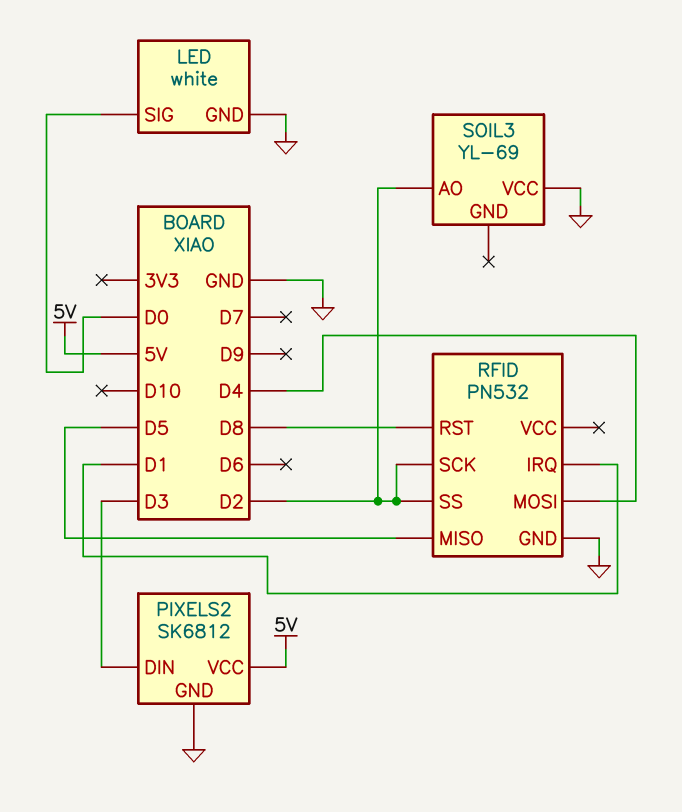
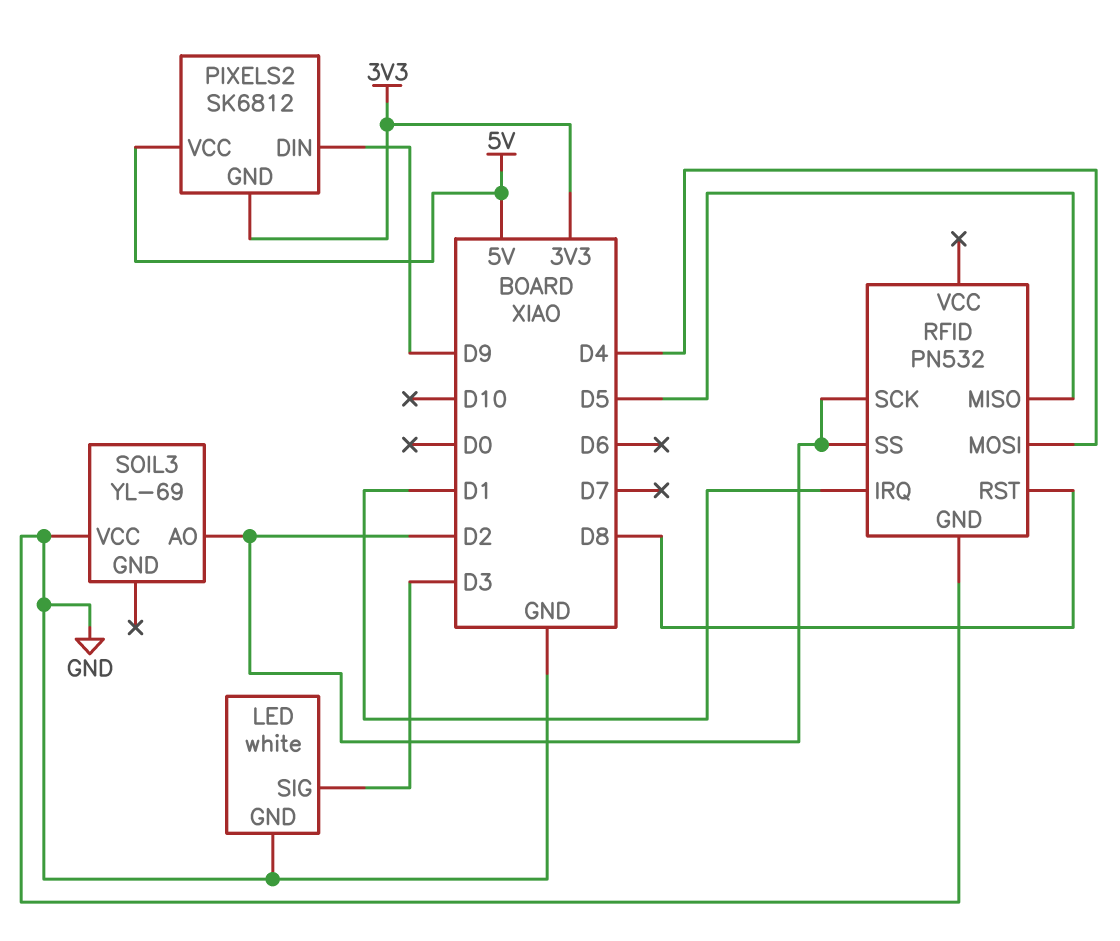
LED pin SIG: D0 -> D3
PIXELS2 pin DIN: D3 -> D9
PIXELS2 pin GND: GND -> 3V3

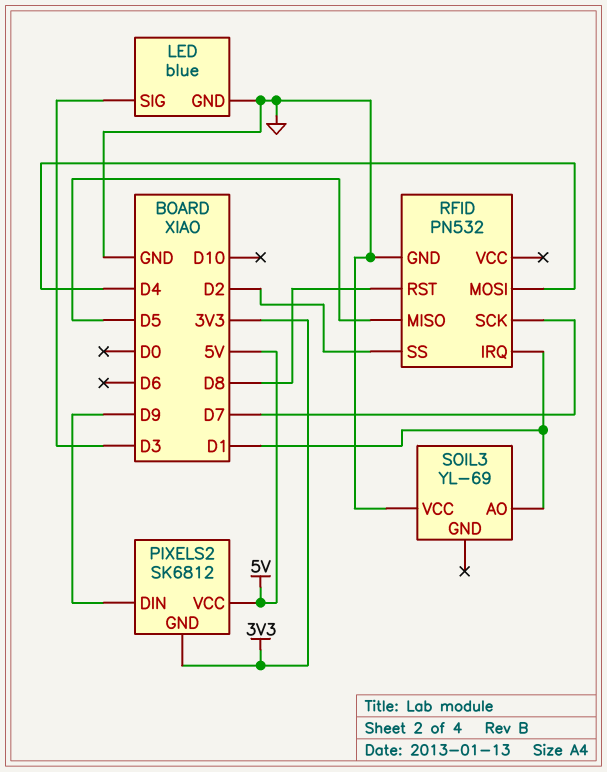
LED: white -> blue
RFID pin SCK: D2 -> D7
SOIL3 pin AO: D2 -> D1

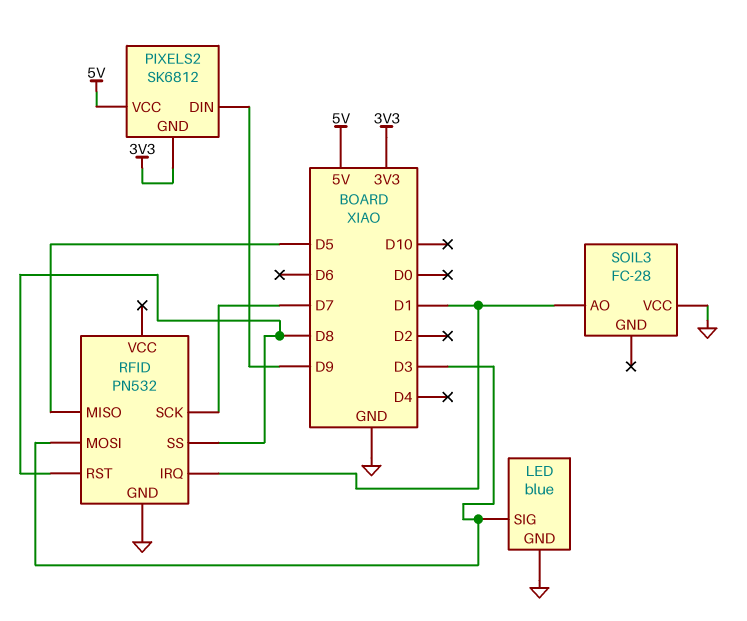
RFID pin MOSI: D4 -> D3
RFID pin SS: D2 -> D8
SOIL3: YL-69 -> FC-28

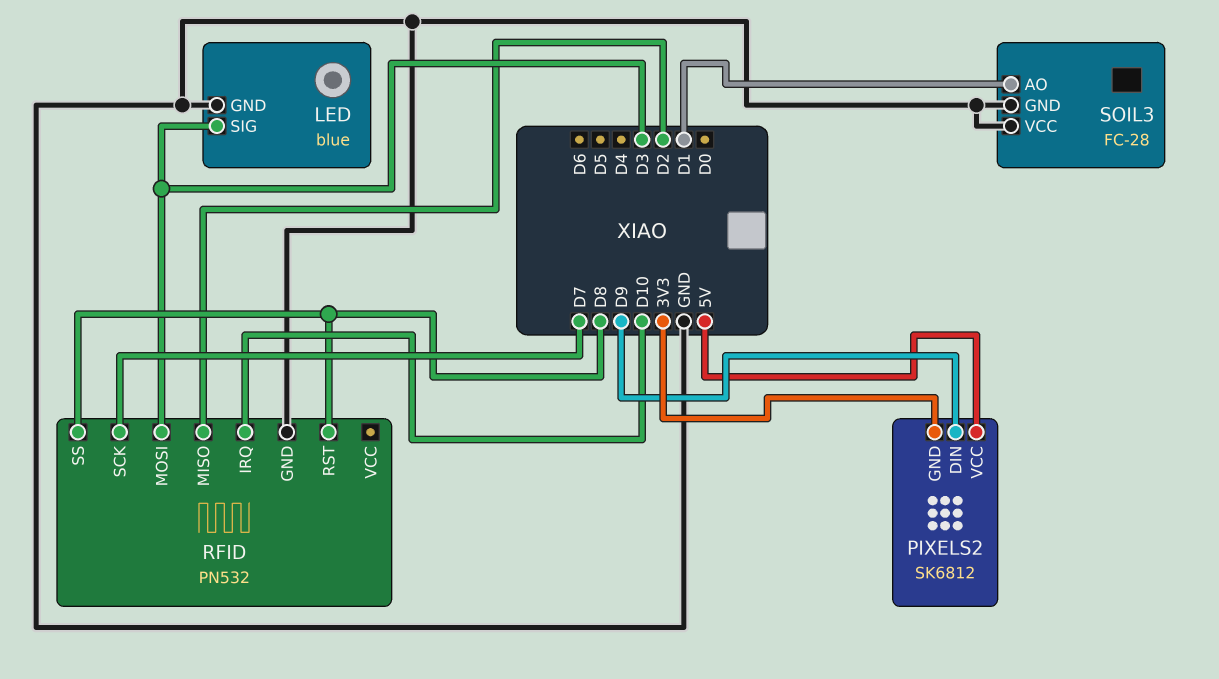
RFID pin IRQ: D1 -> D10
RFID pin MISO: D5 -> D2
SOIL3 pin GND: none -> GND

